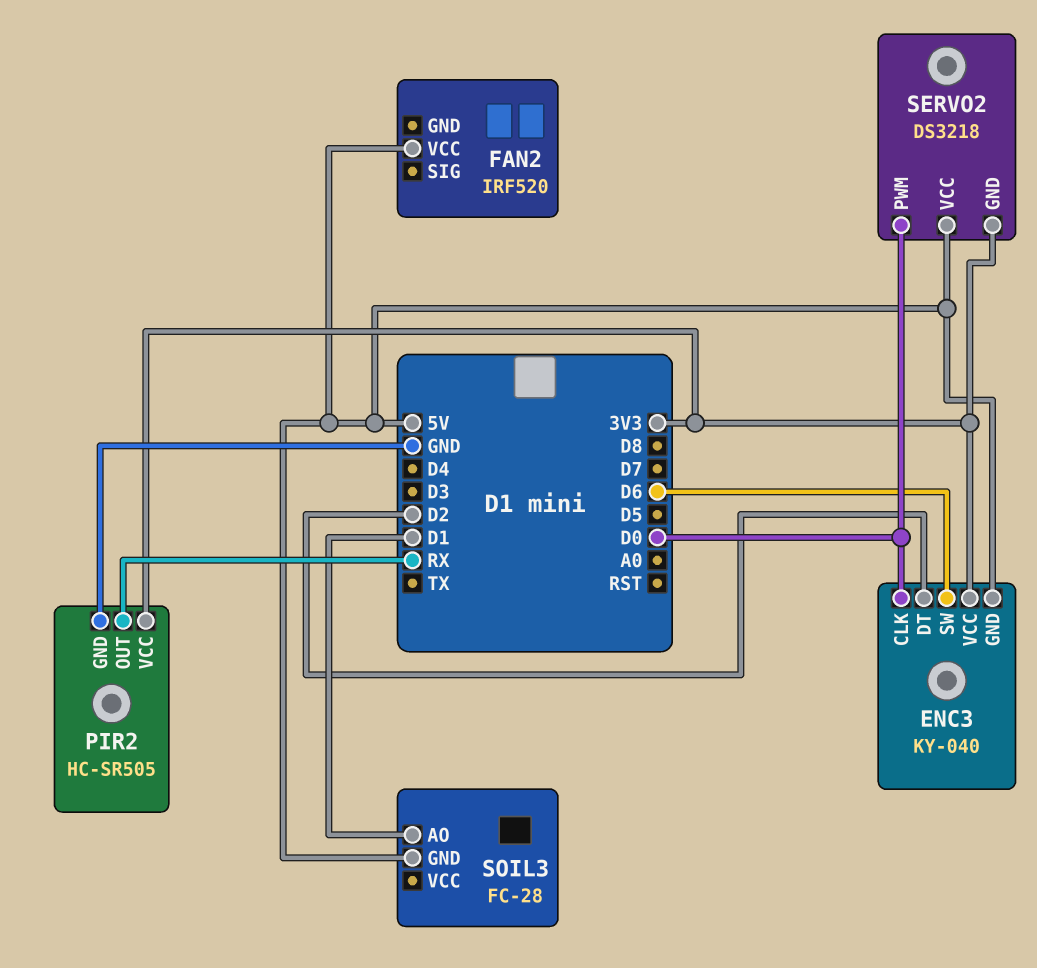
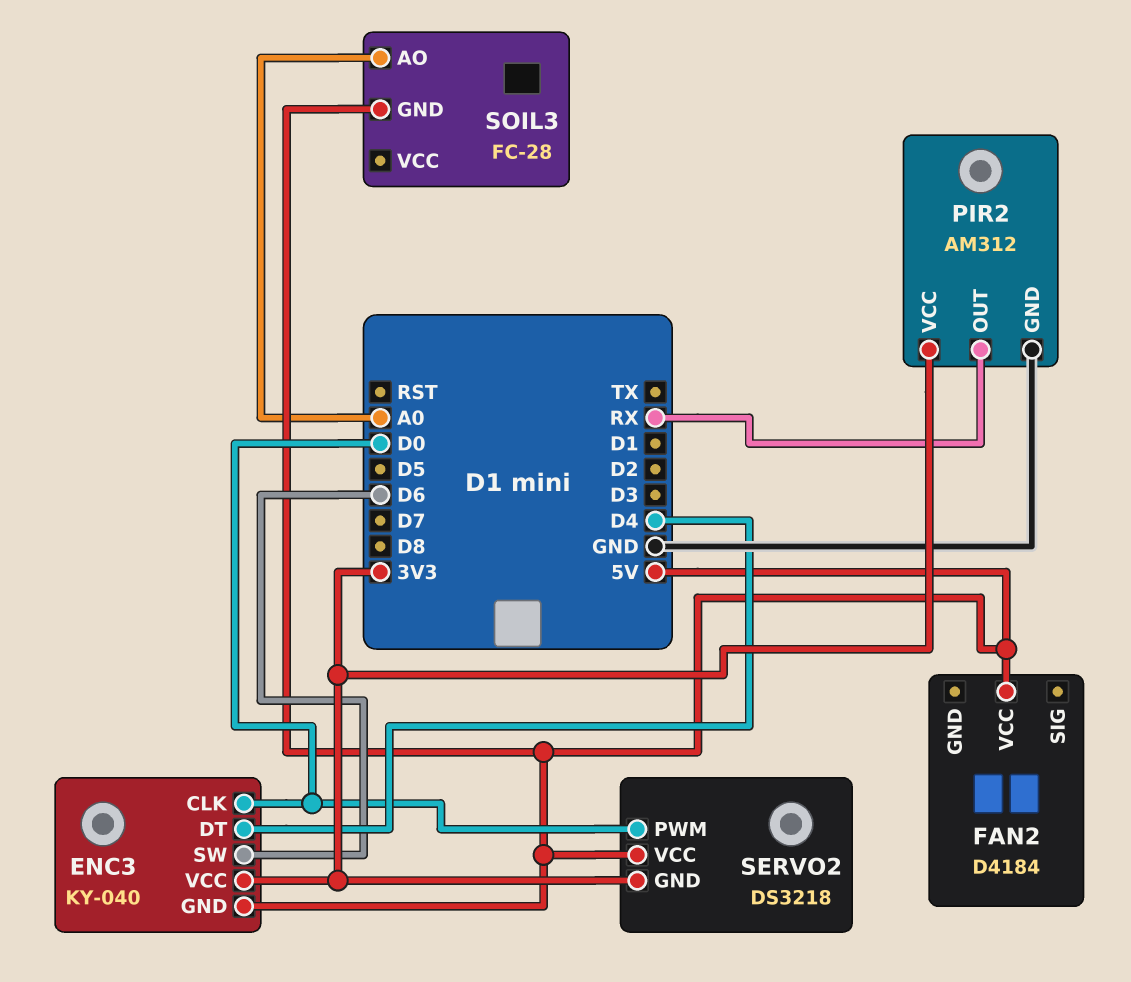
ENC3 pin DT: D2 -> D4
FAN2: IRF520 -> D4184
PIR2: HC-SR505 -> AM312
SOIL3 pin AO: D1 -> A0

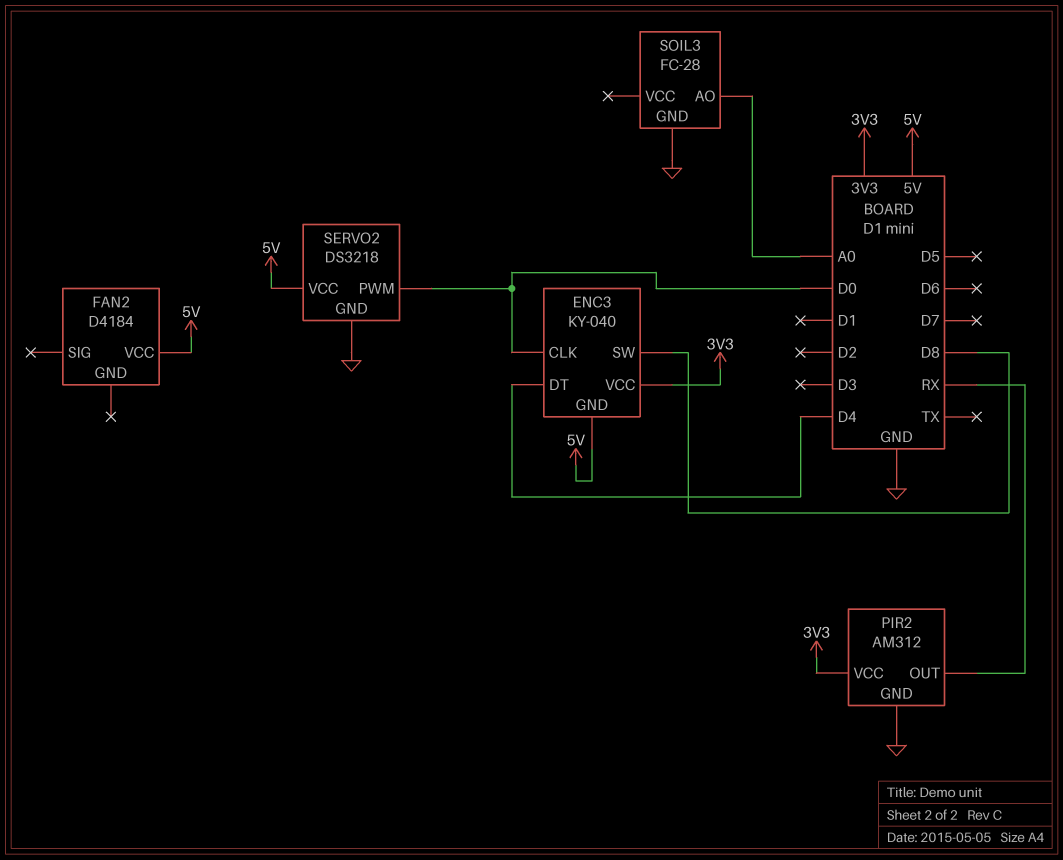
ENC3 pin SW: D6 -> D8
SERVO2 pin GND: 3V3 -> GND
SOIL3 pin GND: 5V -> GND

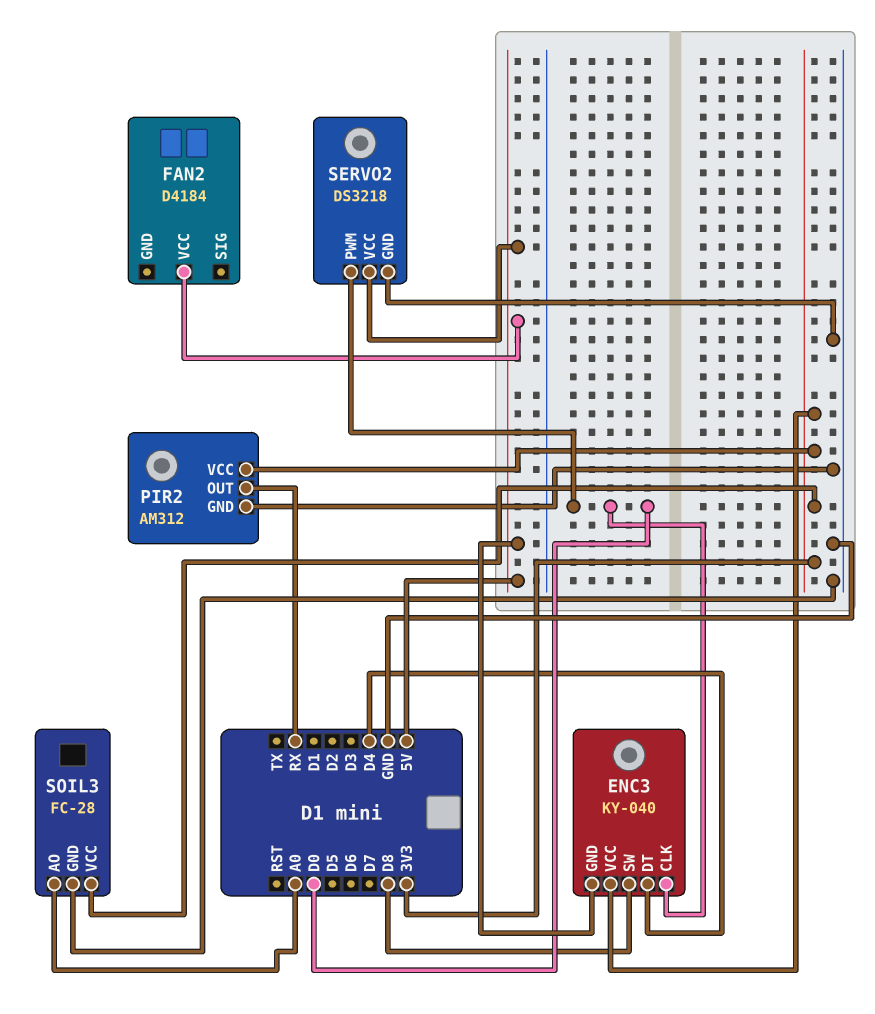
SOIL3 pin VCC: none -> 3V3

